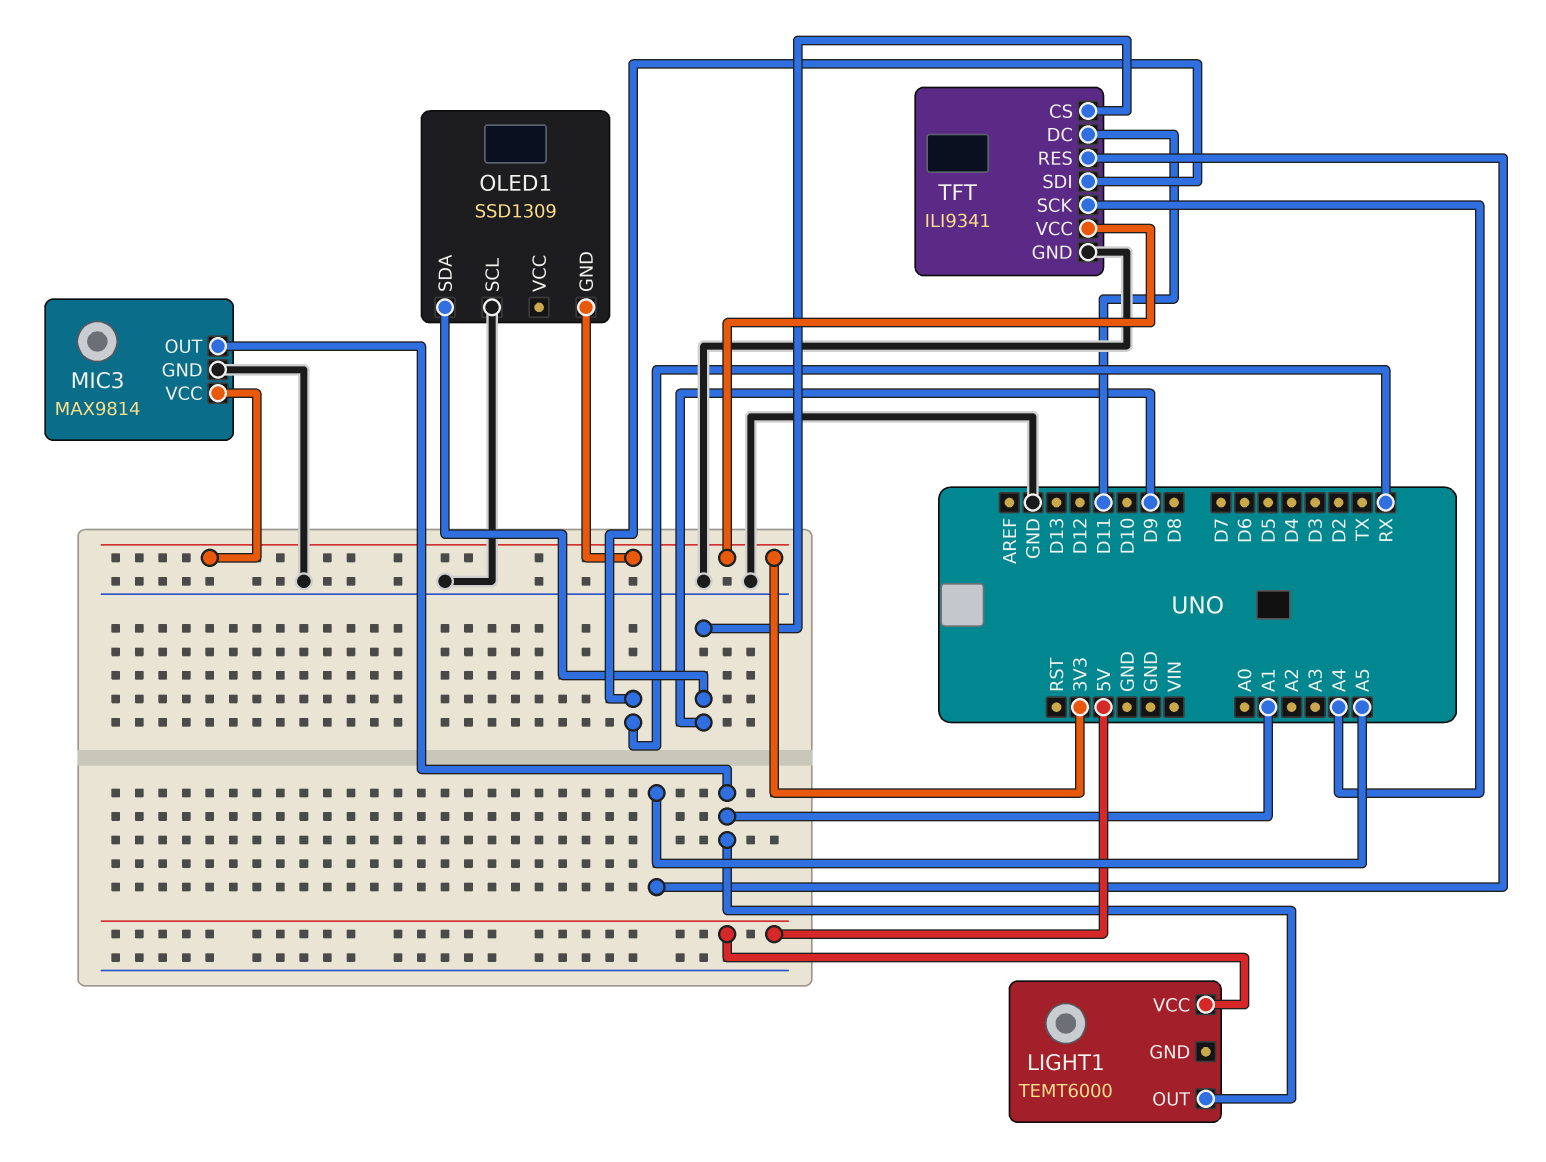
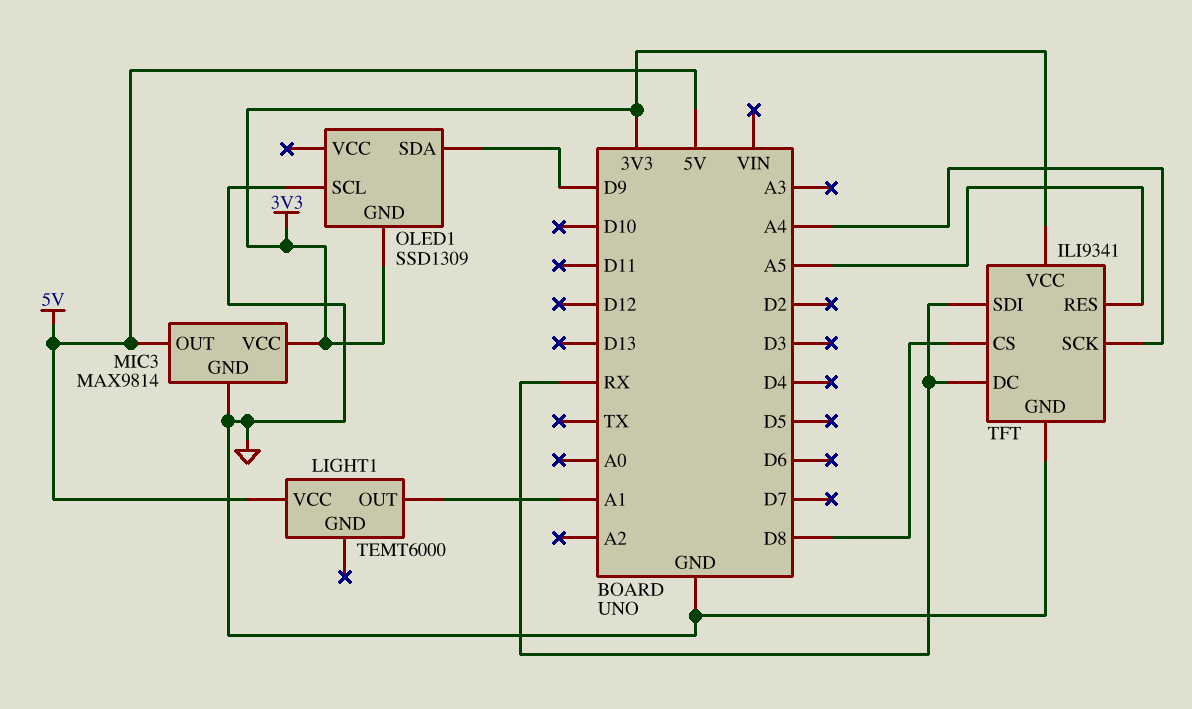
MIC3 pin OUT: A1 -> 5V
TFT pin CS: D9 -> D8
TFT pin DC: D11 -> RX

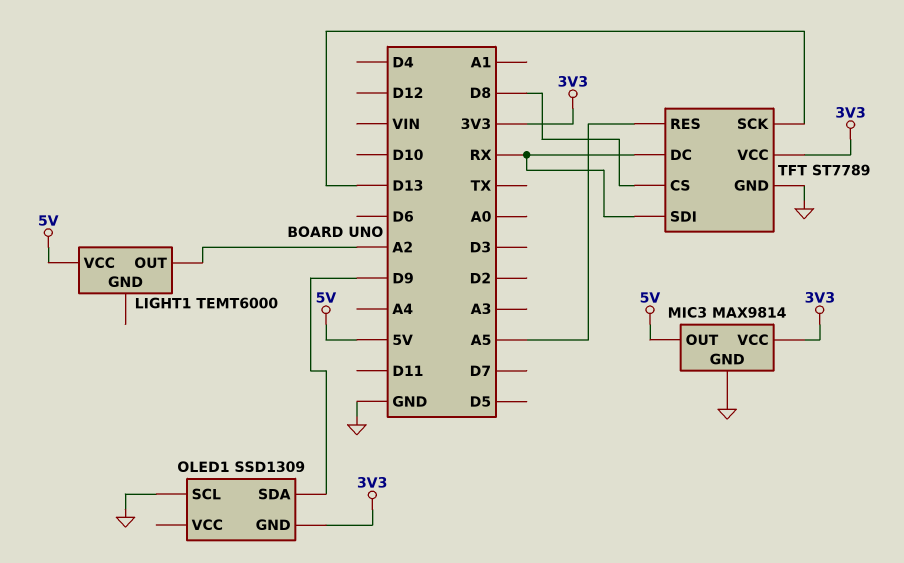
LIGHT1 pin OUT: A1 -> A2
TFT: ILI9341 -> ST7789
TFT pin SCK: A4 -> D13

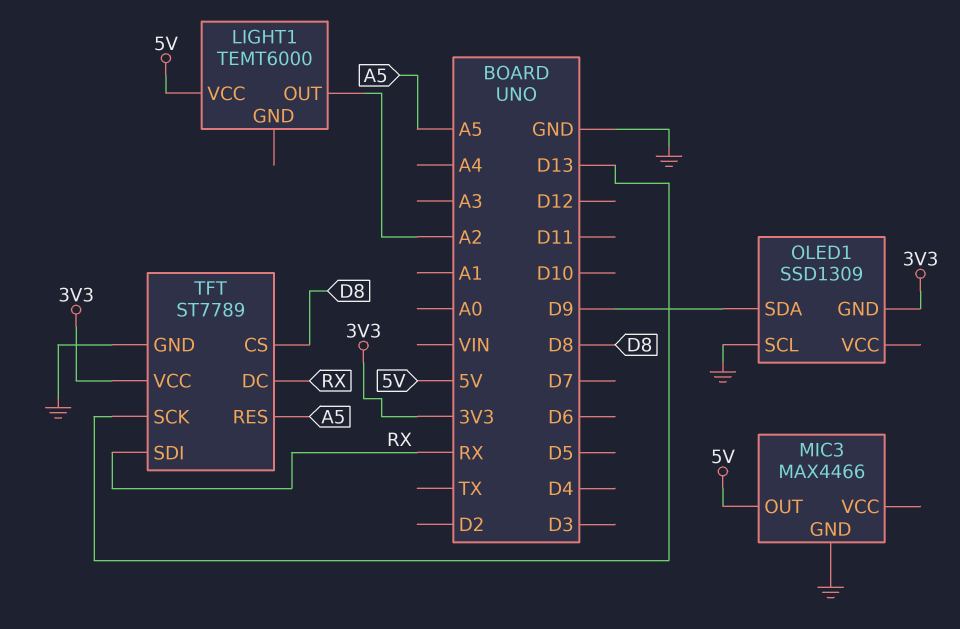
MIC3: MAX9814 -> MAX4466
MIC3 pin VCC: 3V3 -> none

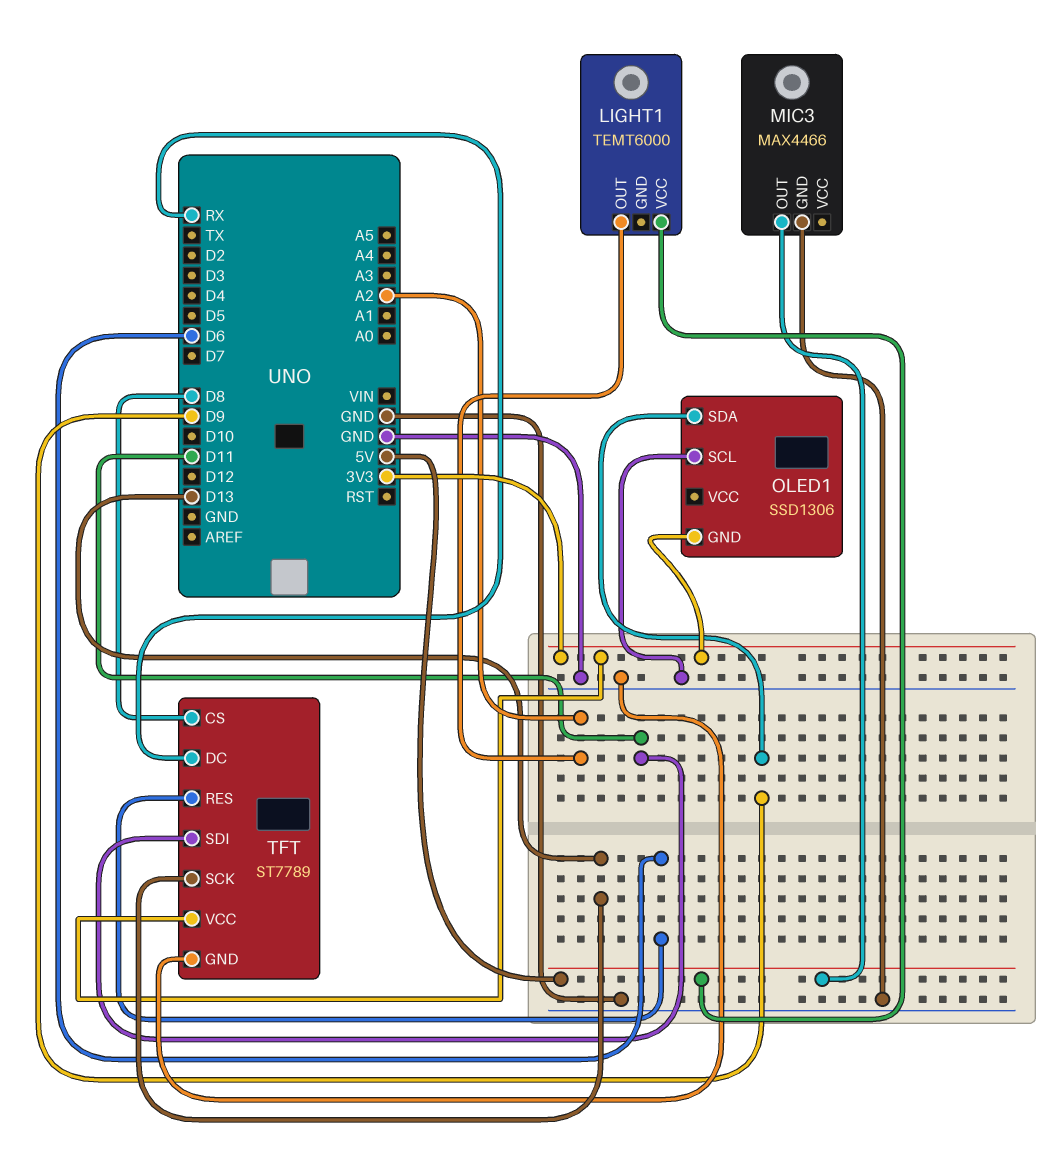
OLED1: SSD1309 -> SSD1306
TFT pin RES: A5 -> D6
TFT pin SDI: RX -> D11

